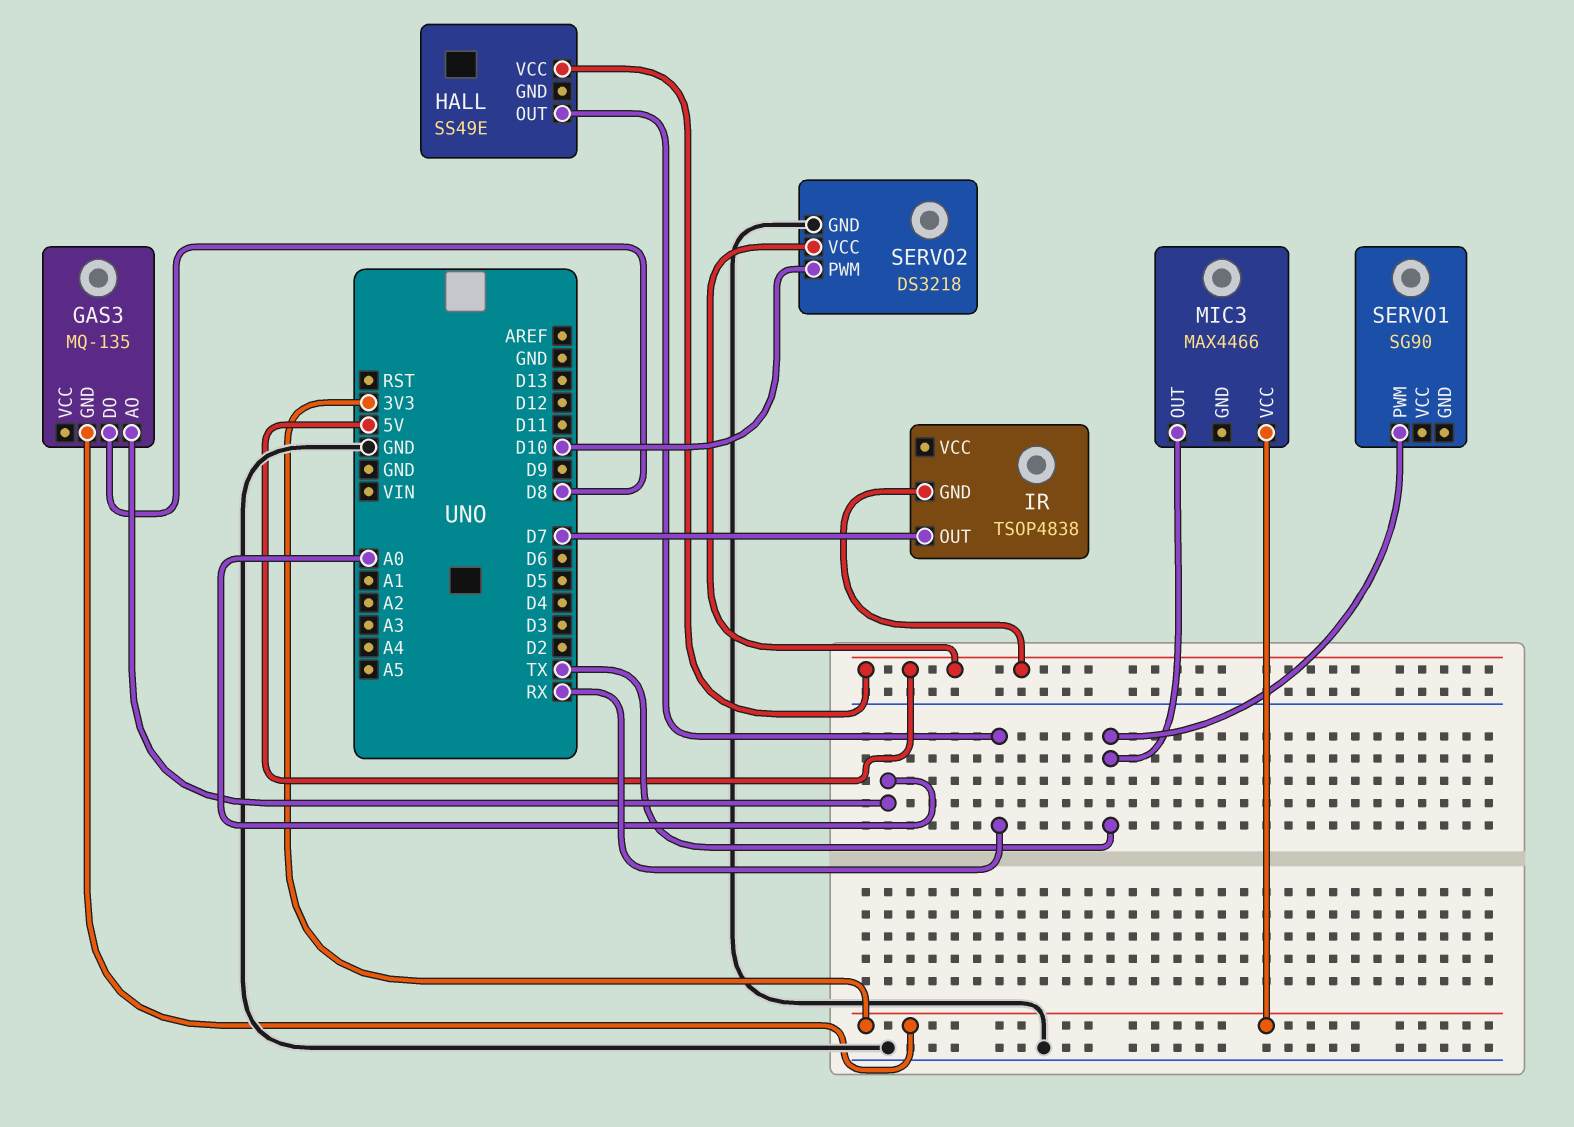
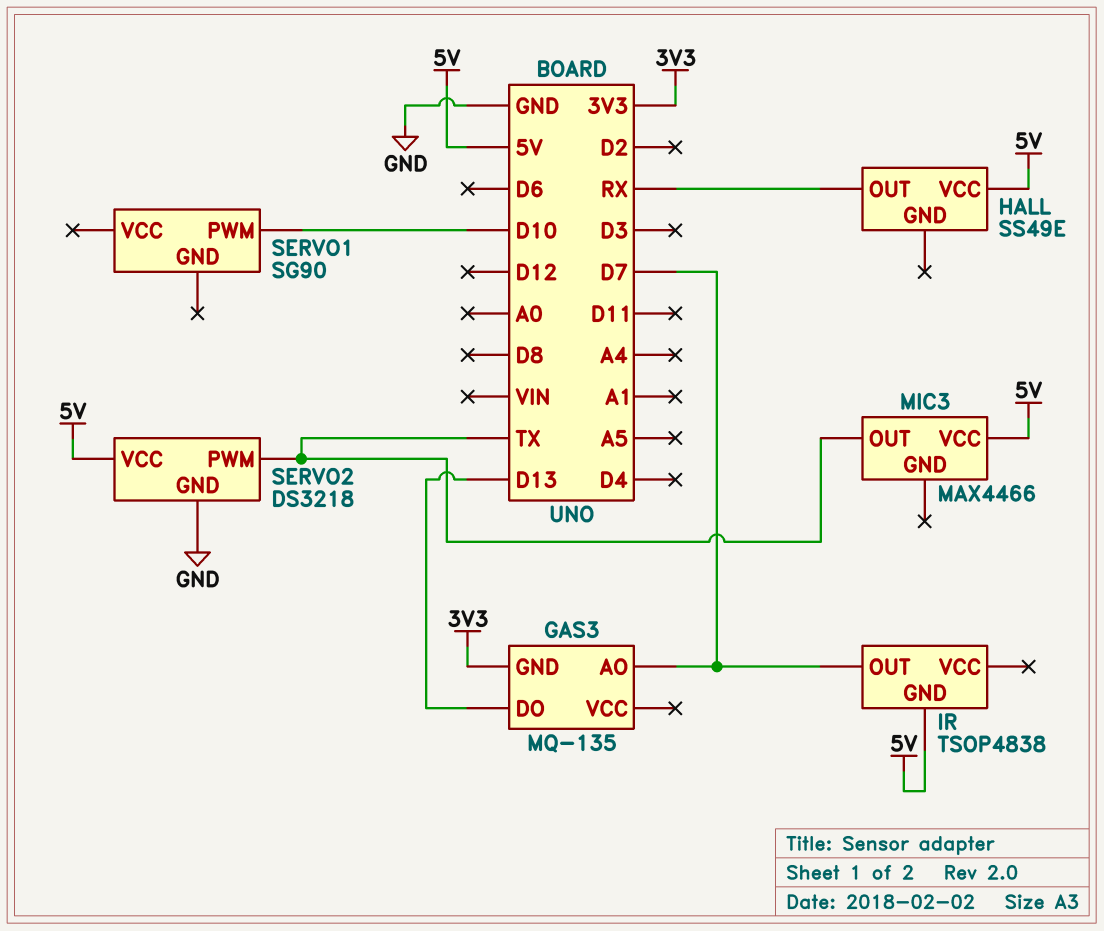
GAS3 pin AO: A0 -> D7
GAS3 pin DO: D8 -> D13
MIC3 pin VCC: 3V3 -> 5V
SERVO1 pin PWM: TX -> D10
SERVO2 pin PWM: D10 -> TX

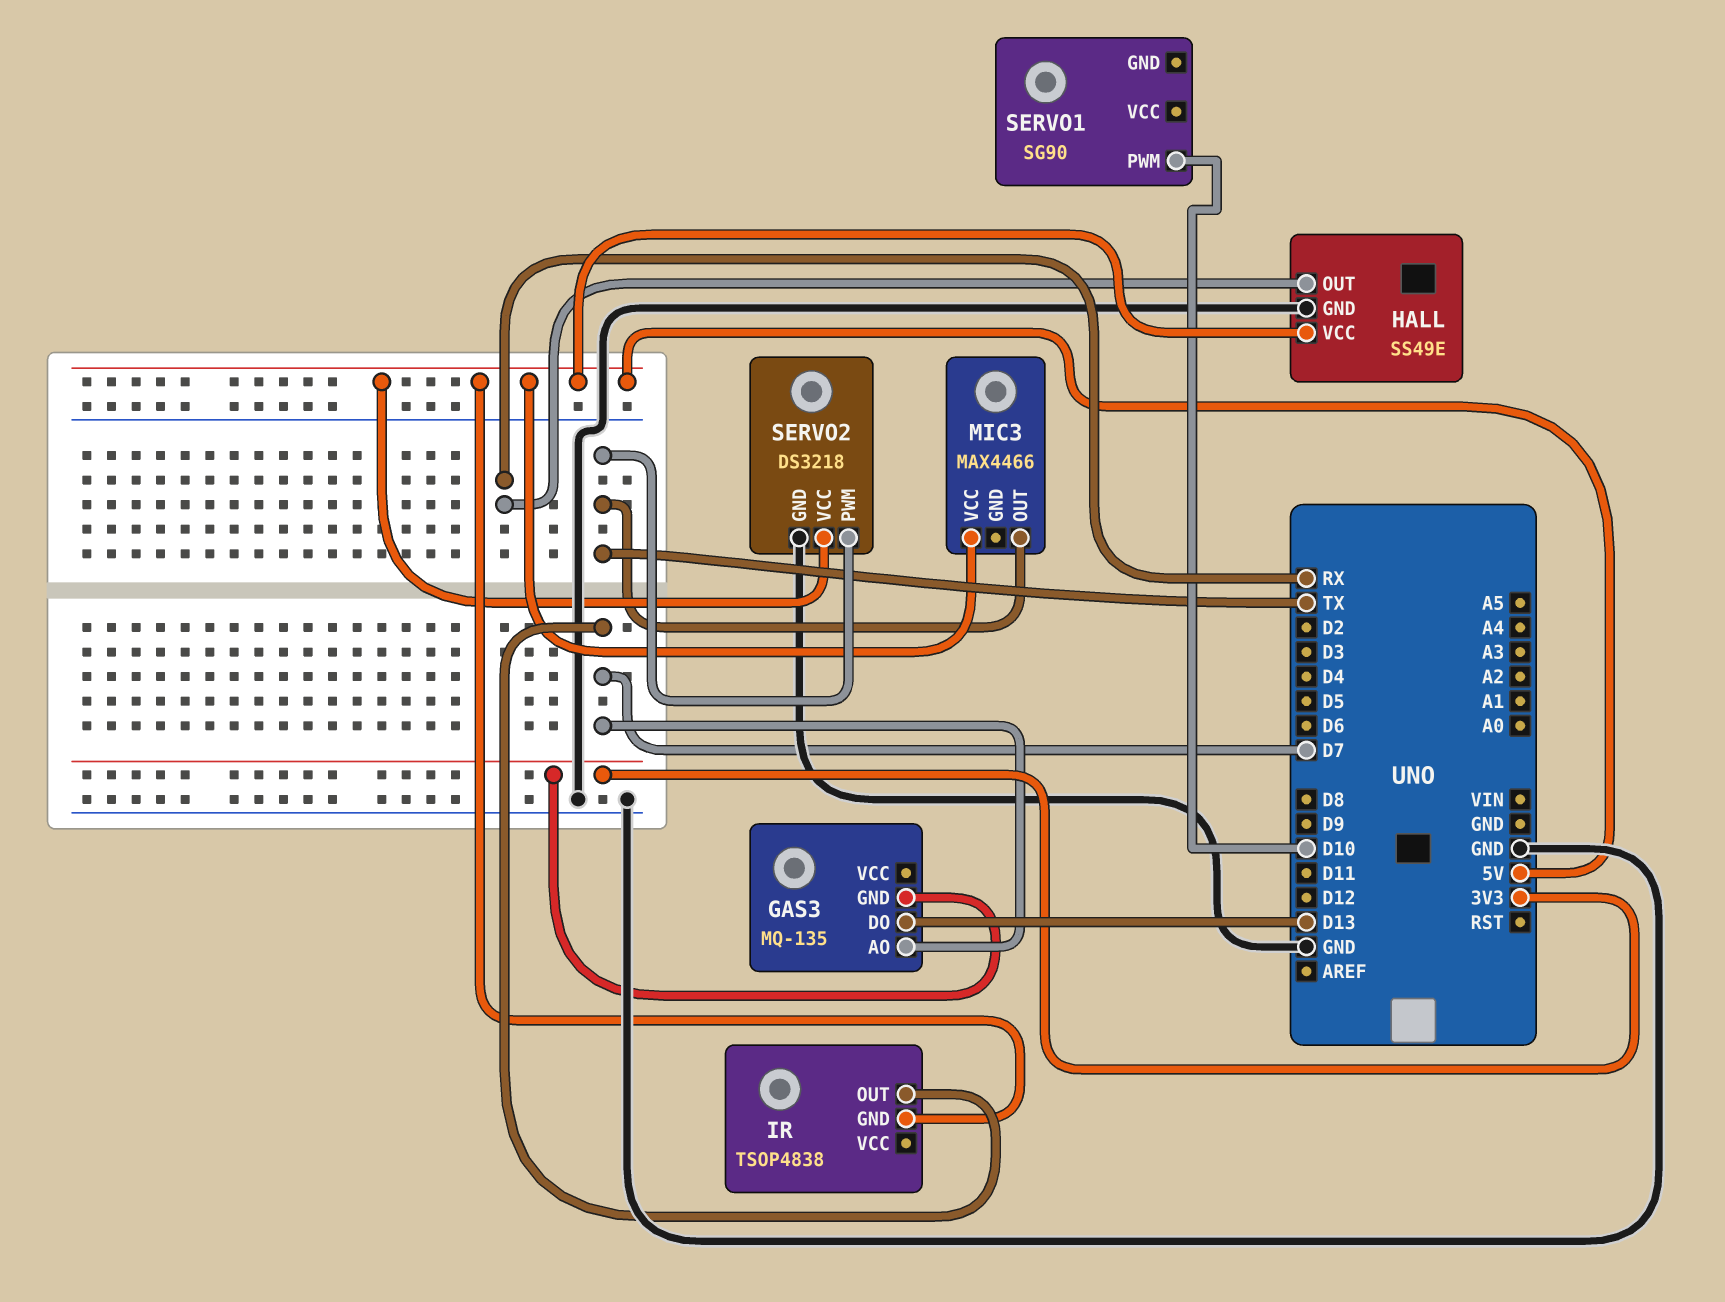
HALL pin GND: none -> GND

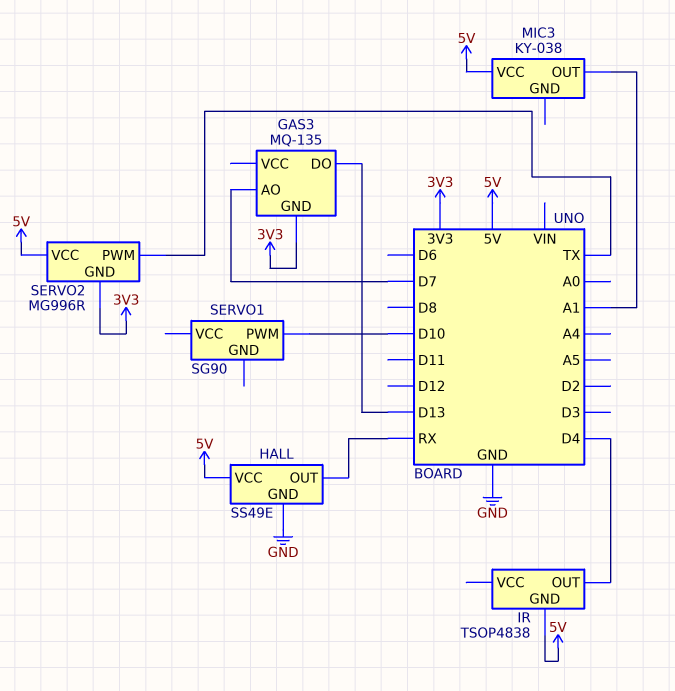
IR pin OUT: D7 -> D4
MIC3: MAX4466 -> KY-038
MIC3 pin OUT: TX -> A1
SERVO2: DS3218 -> MG996R
SERVO2 pin GND: GND -> 3V3

